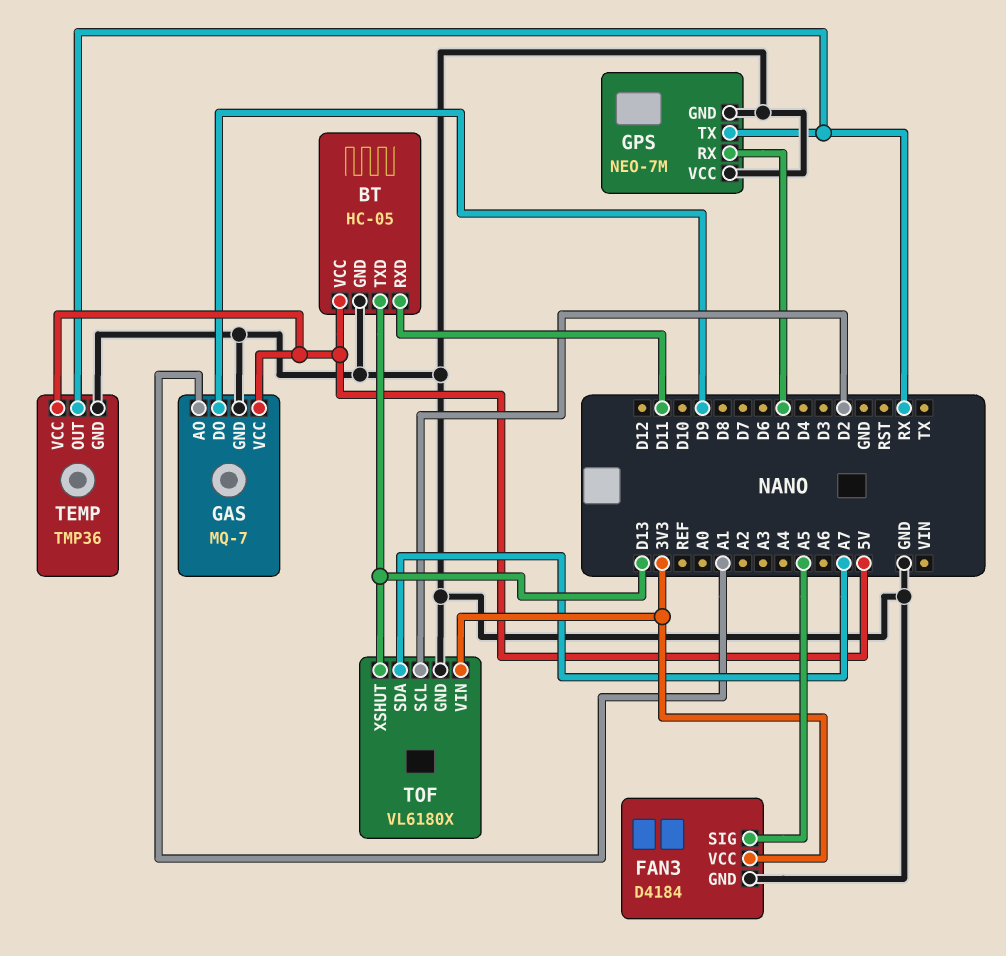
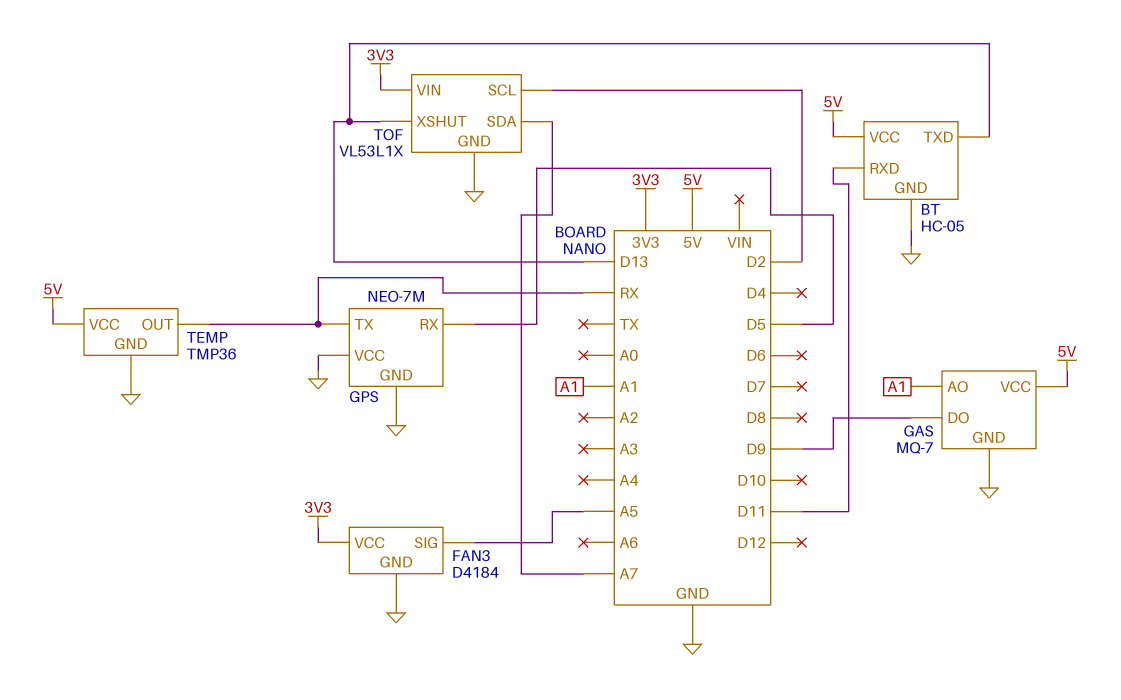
TOF: VL6180X -> VL53L1X

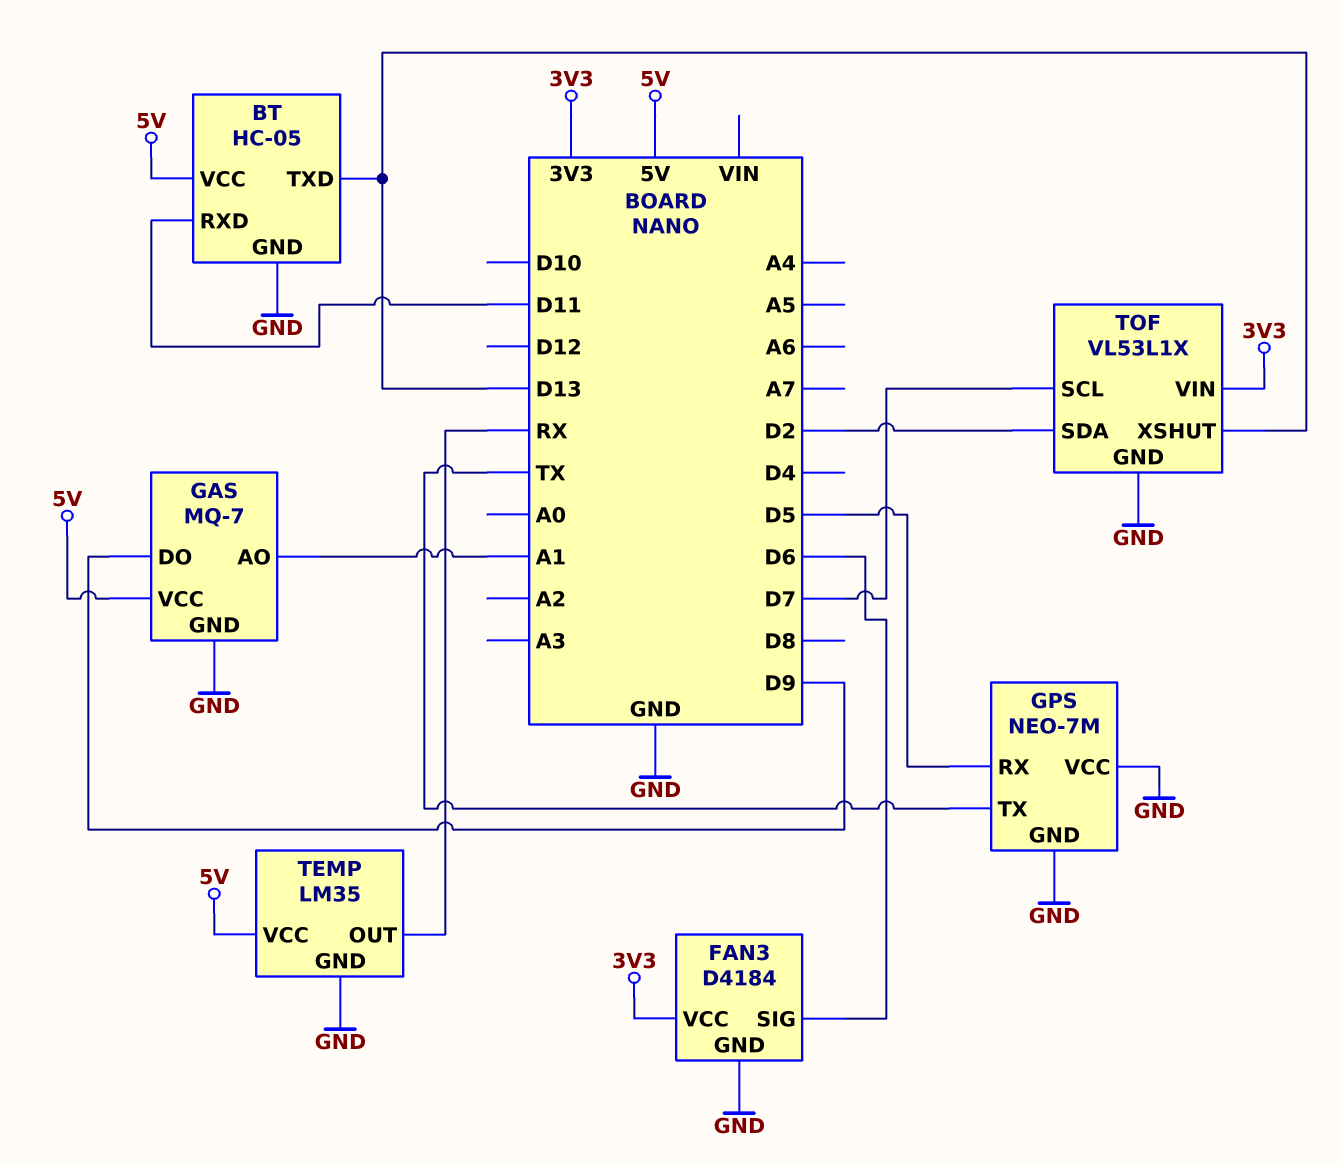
FAN3 pin SIG: A5 -> D6
GPS pin TX: RX -> TX
TEMP: TMP36 -> LM35
TOF pin SCL: D2 -> D7
TOF pin SDA: A7 -> D2

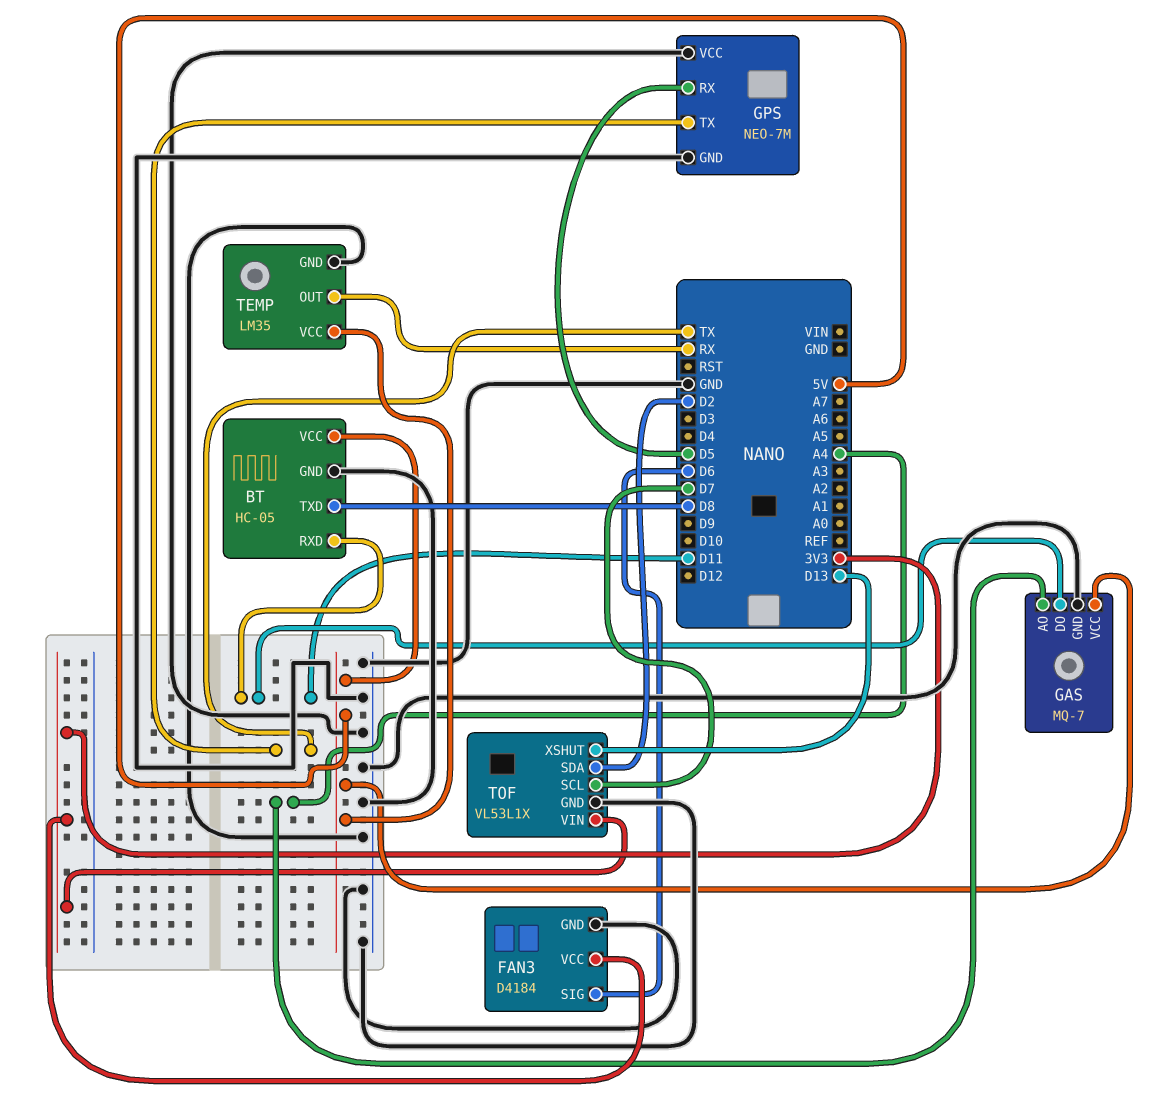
BT pin TXD: D13 -> D8
GAS pin AO: A1 -> A4
GAS pin DO: D9 -> D11

